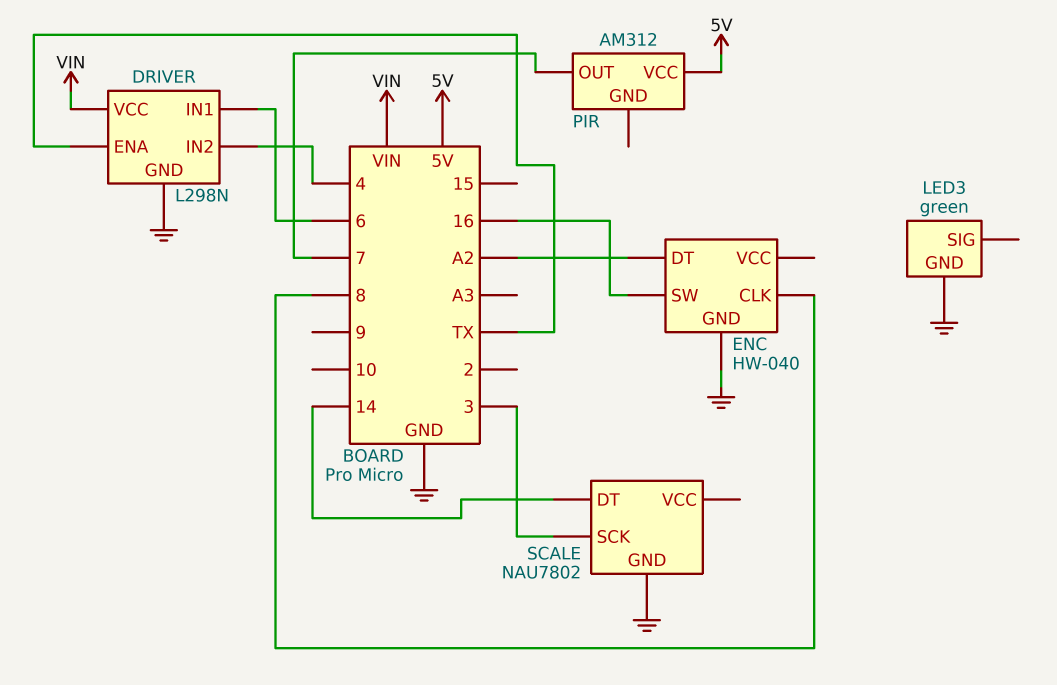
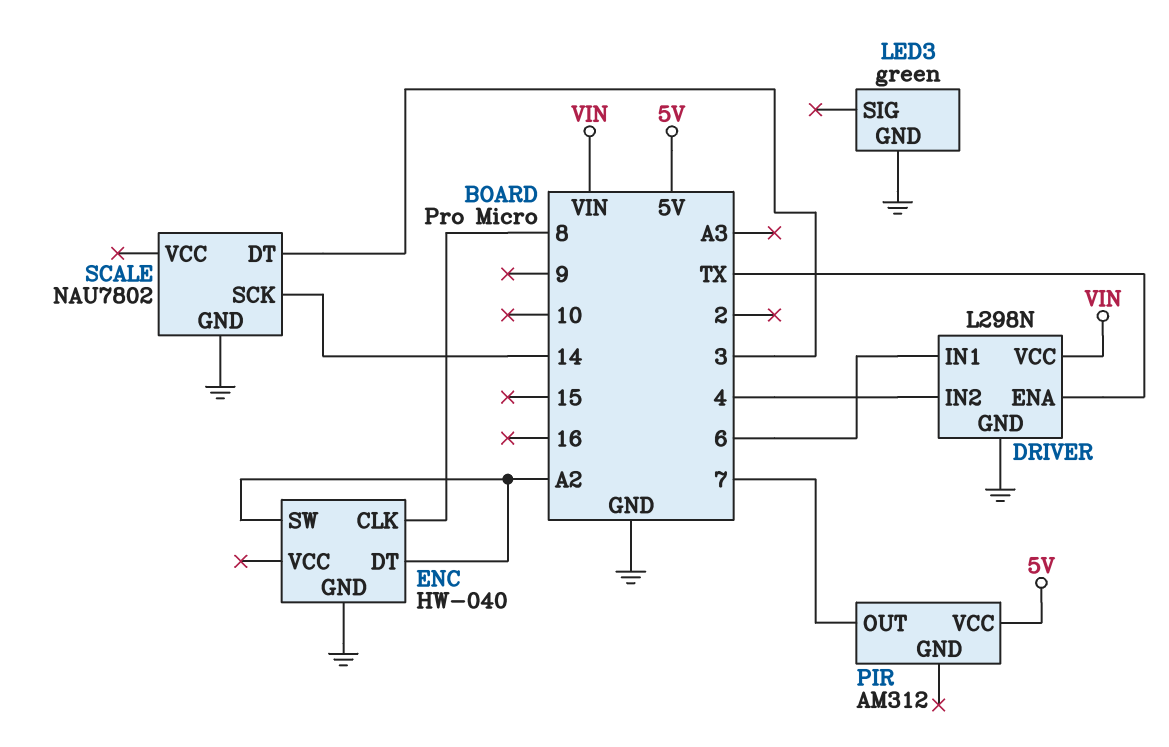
ENC pin SW: 16 -> A2
SCALE pin DT: 14 -> 3
SCALE pin SCK: 3 -> 14

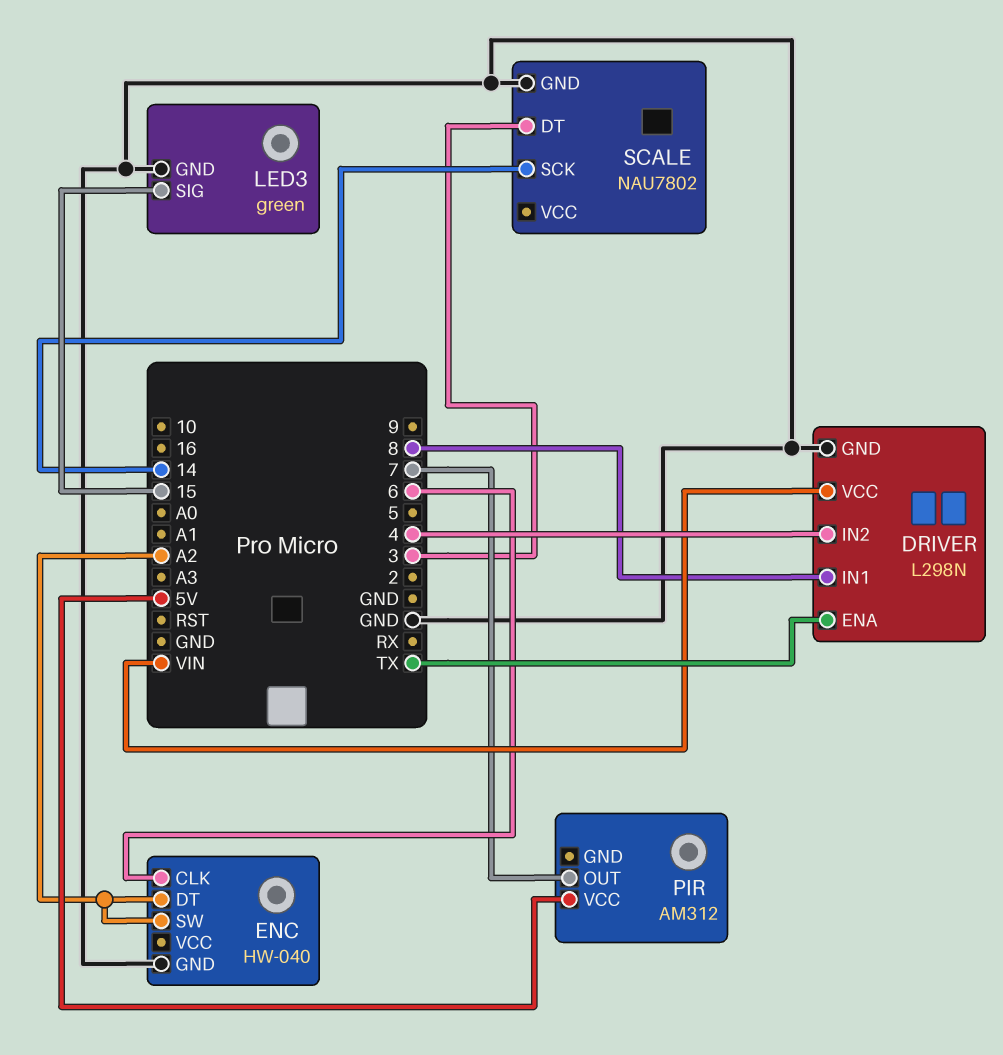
DRIVER pin IN1: 6 -> 8
ENC pin CLK: 8 -> 6
LED3 pin SIG: none -> 15

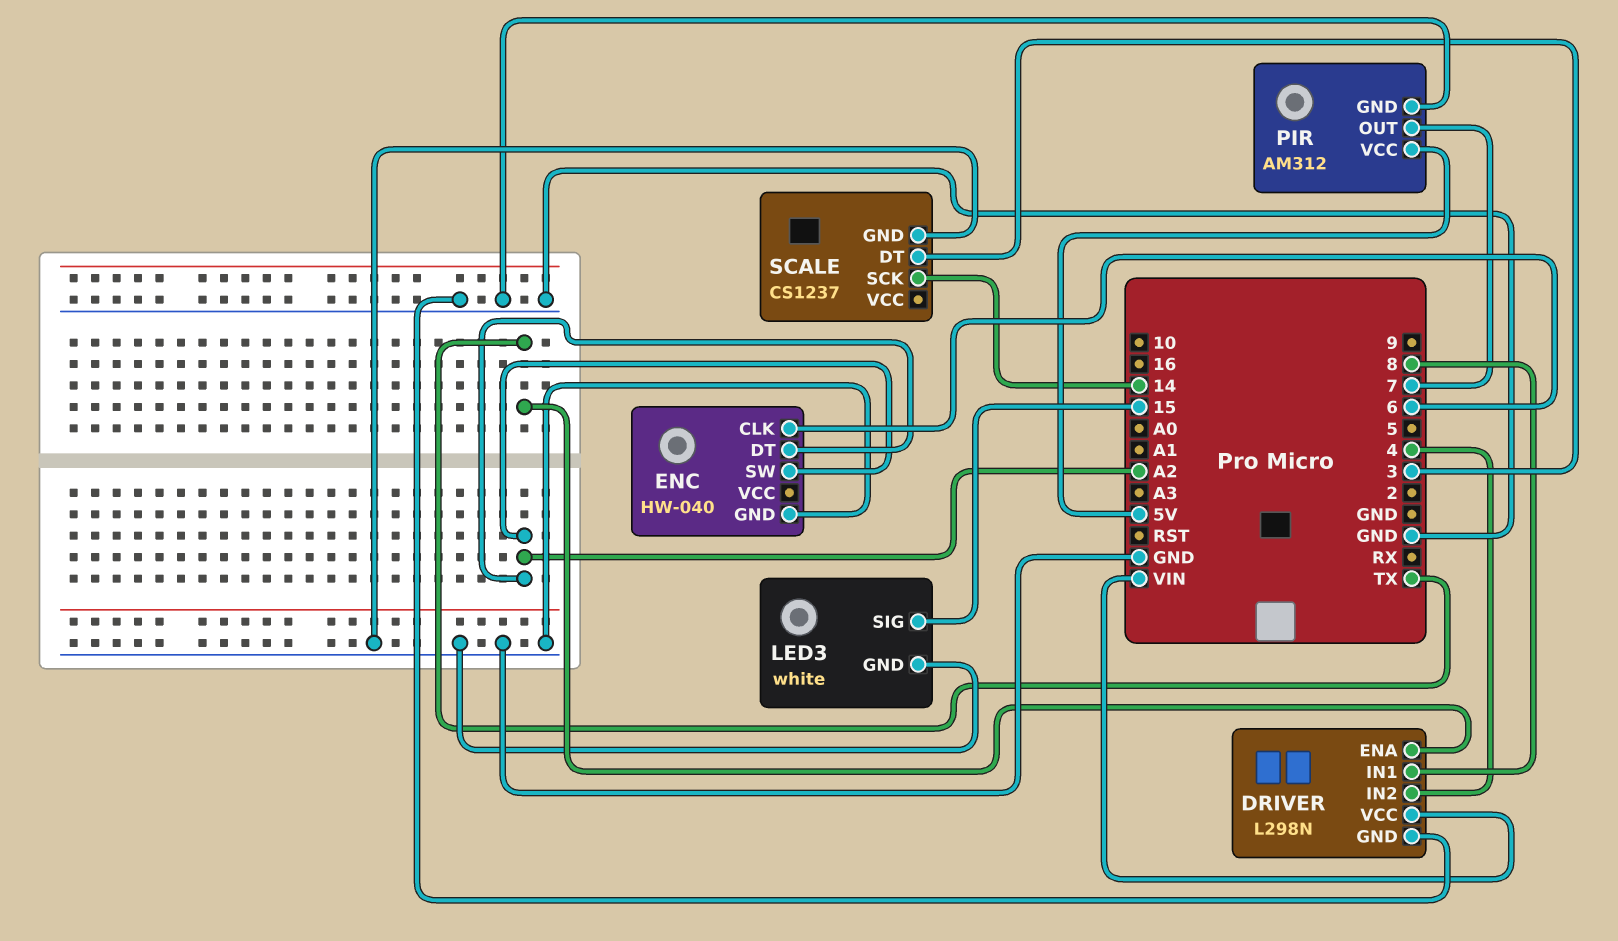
LED3: green -> white
PIR pin GND: none -> GND
SCALE: NAU7802 -> CS1237

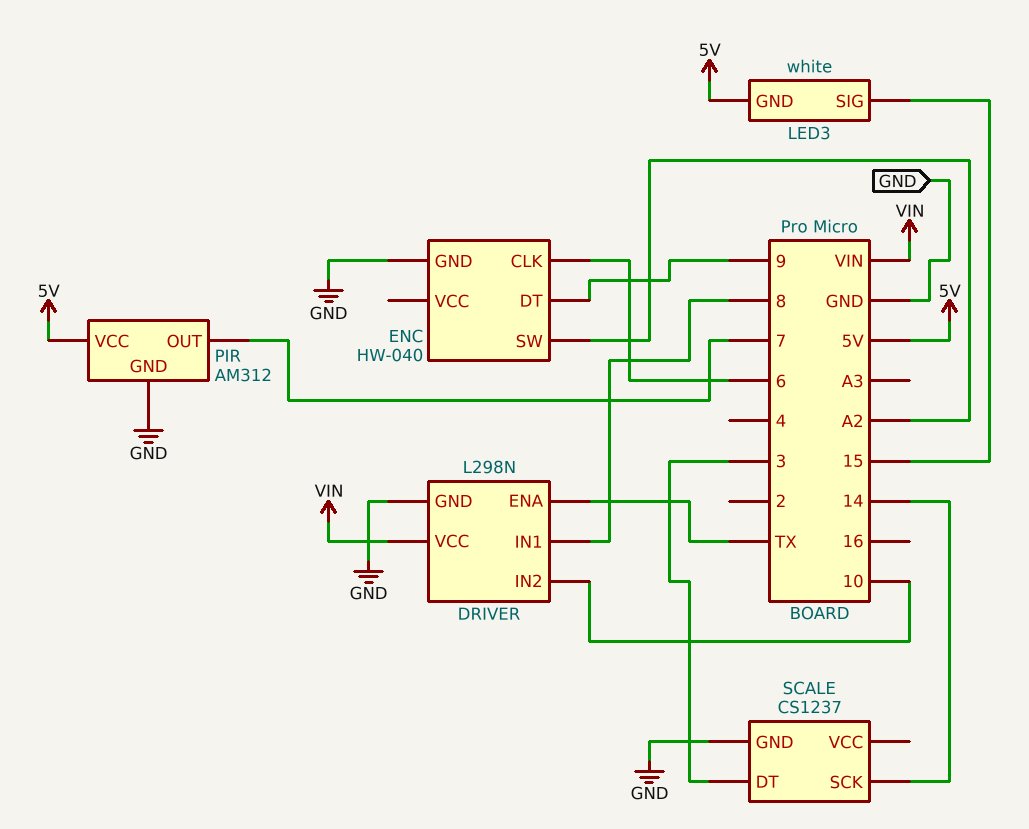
DRIVER pin IN2: 4 -> 10
ENC pin DT: A2 -> 9
LED3 pin GND: GND -> 5V

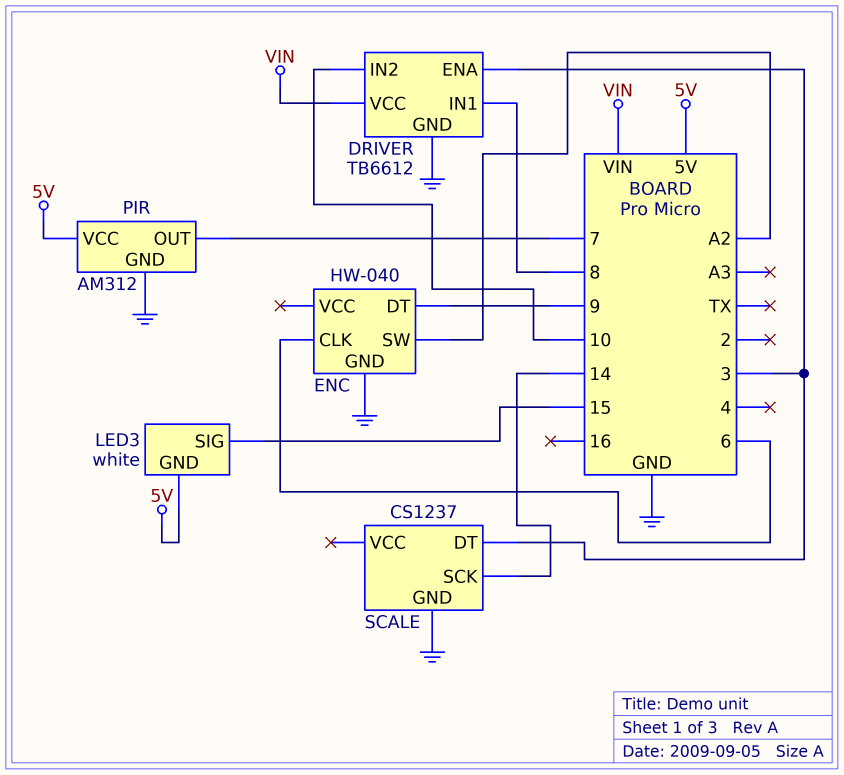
DRIVER: L298N -> TB6612
DRIVER pin ENA: TX -> 3

